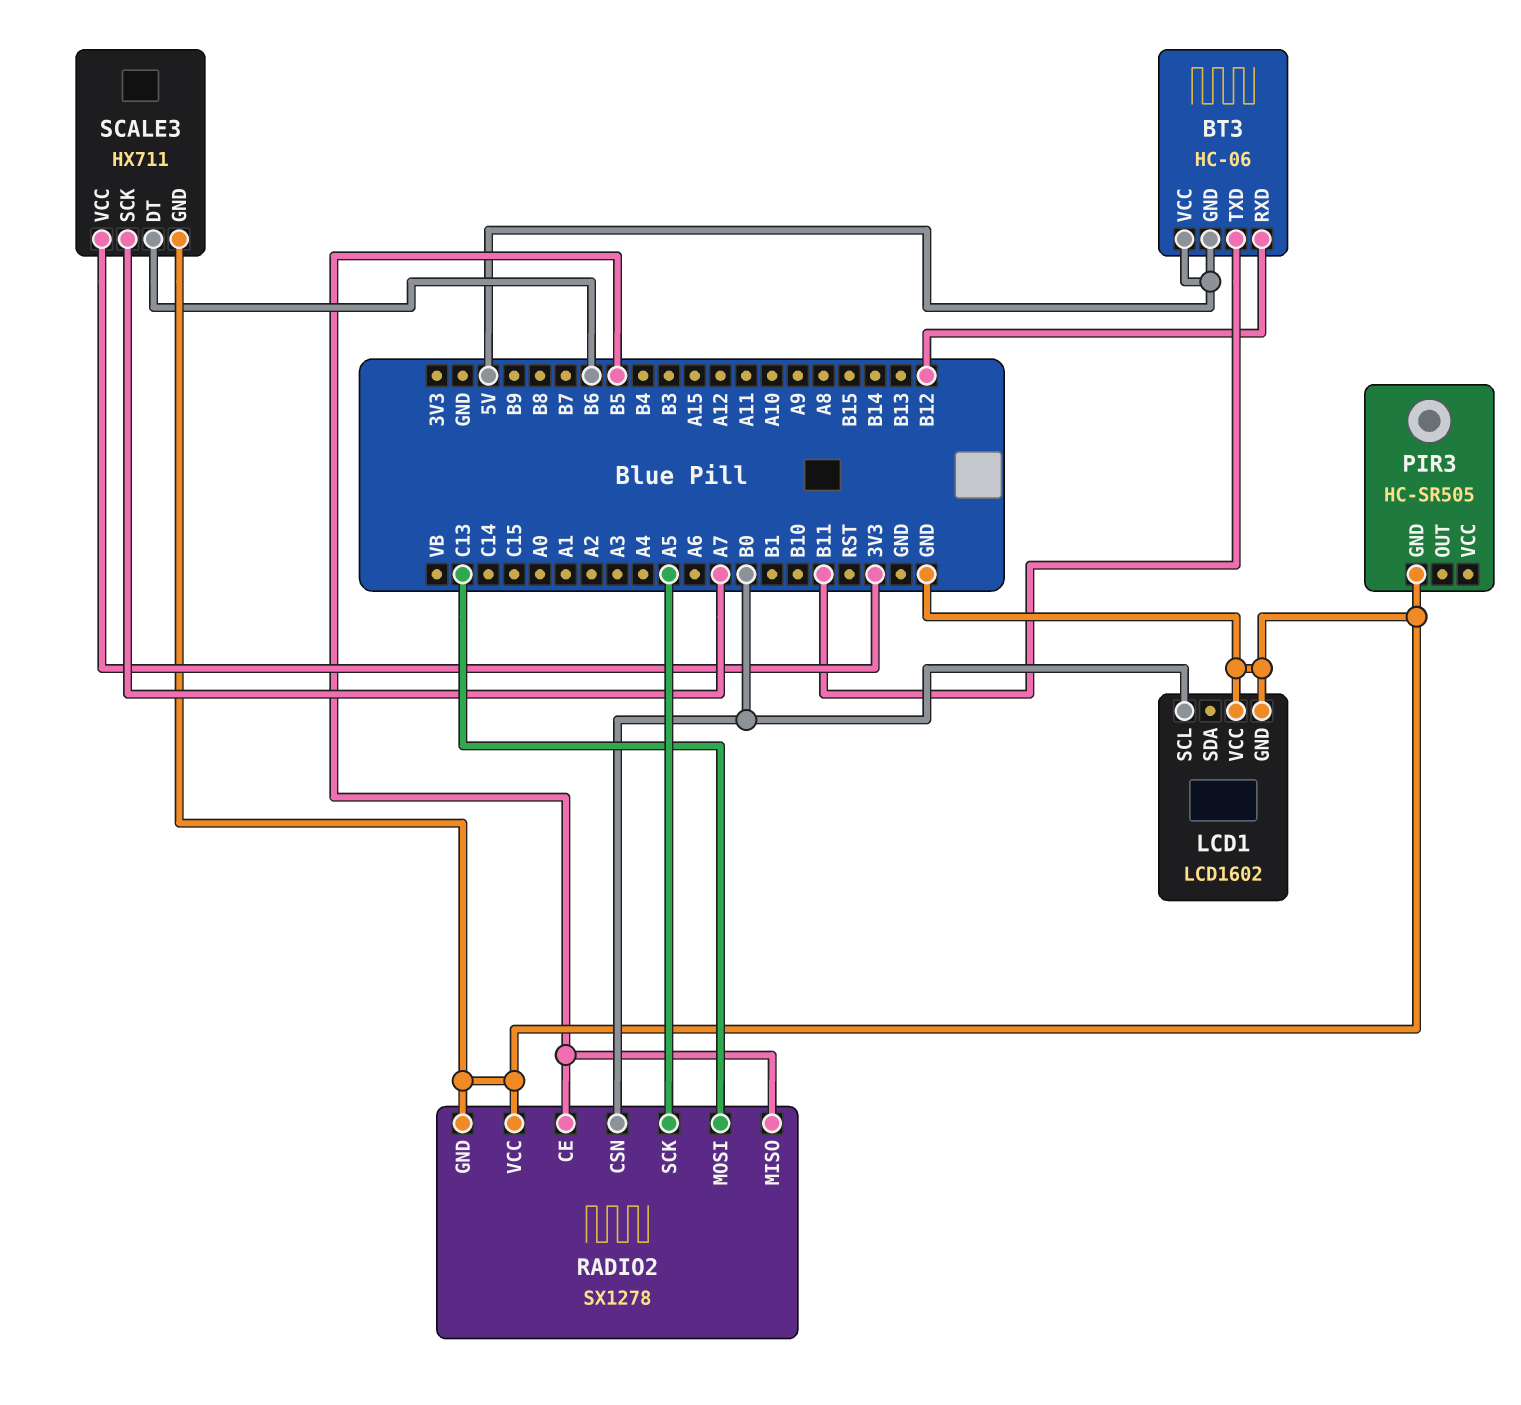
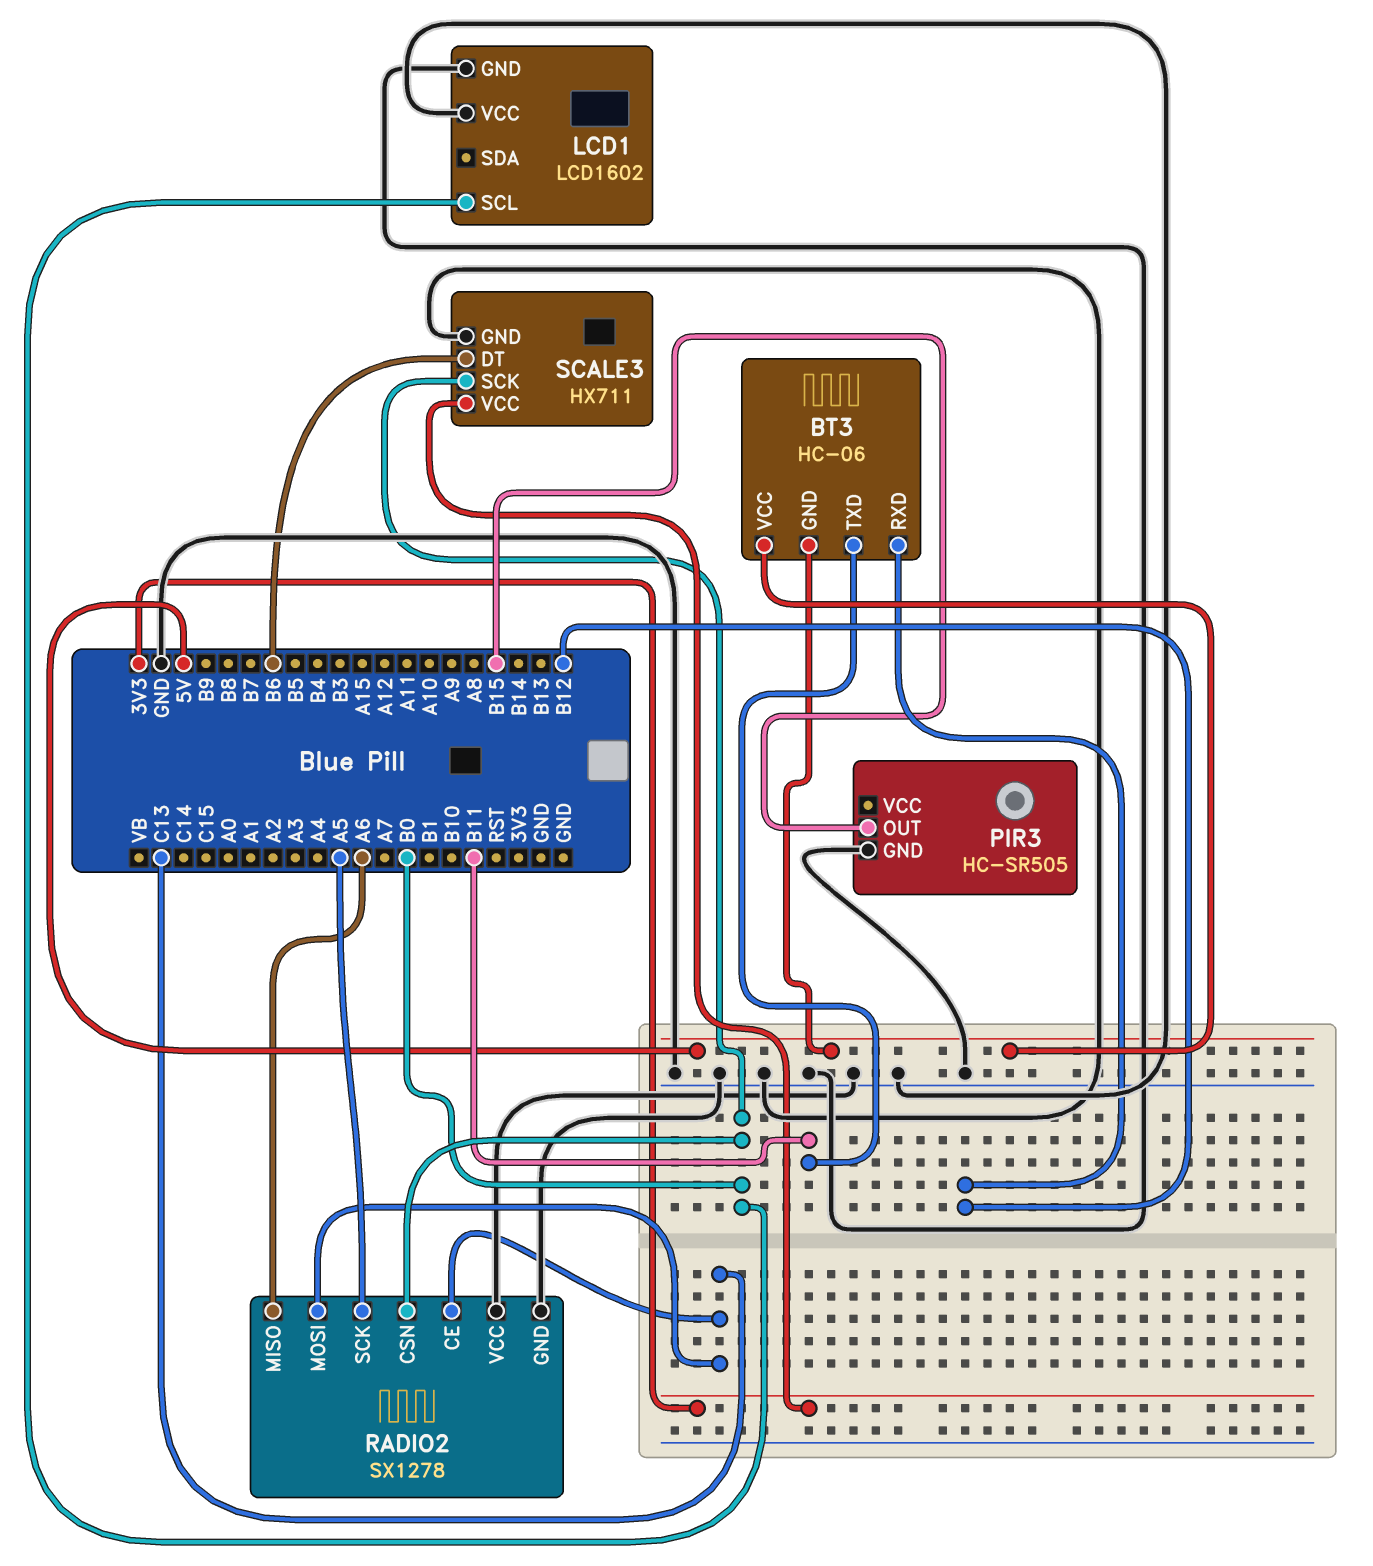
PIR3 pin OUT: none -> B15
RADIO2 pin CE: B5 -> C13
RADIO2 pin MISO: B5 -> A6
SCALE3 pin SCK: A7 -> B0

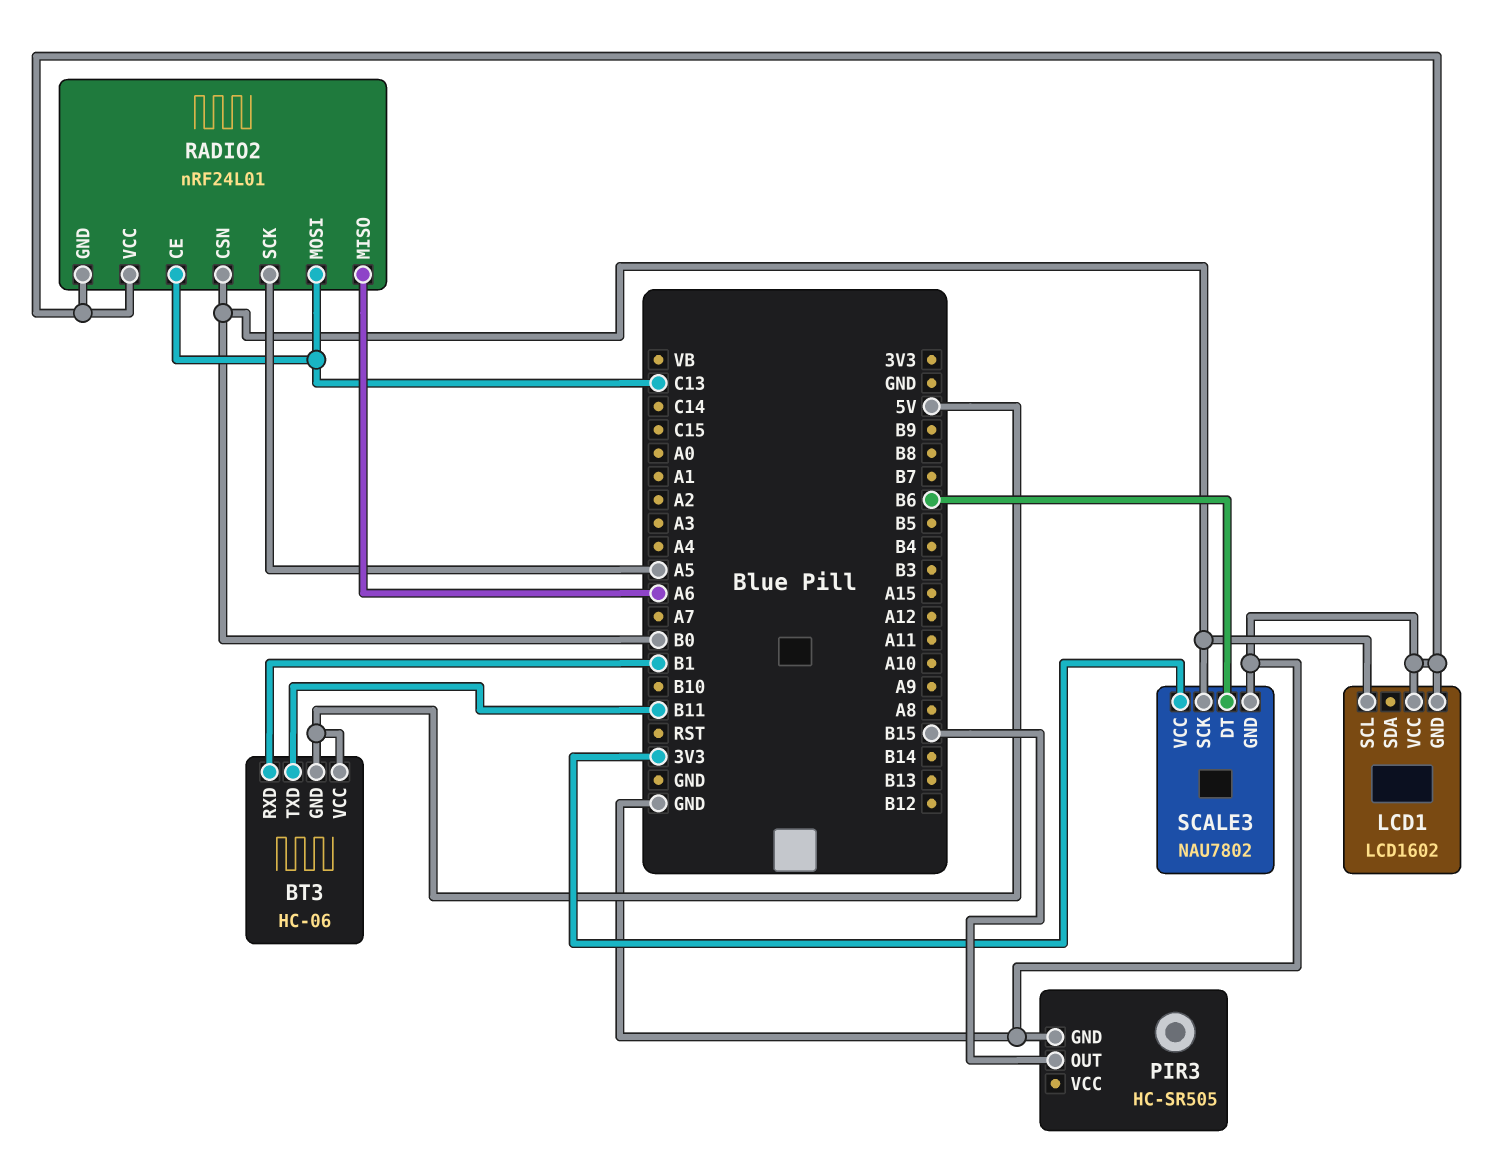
BT3 pin RXD: B12 -> B1
RADIO2: SX1278 -> nRF24L01
SCALE3: HX711 -> NAU7802

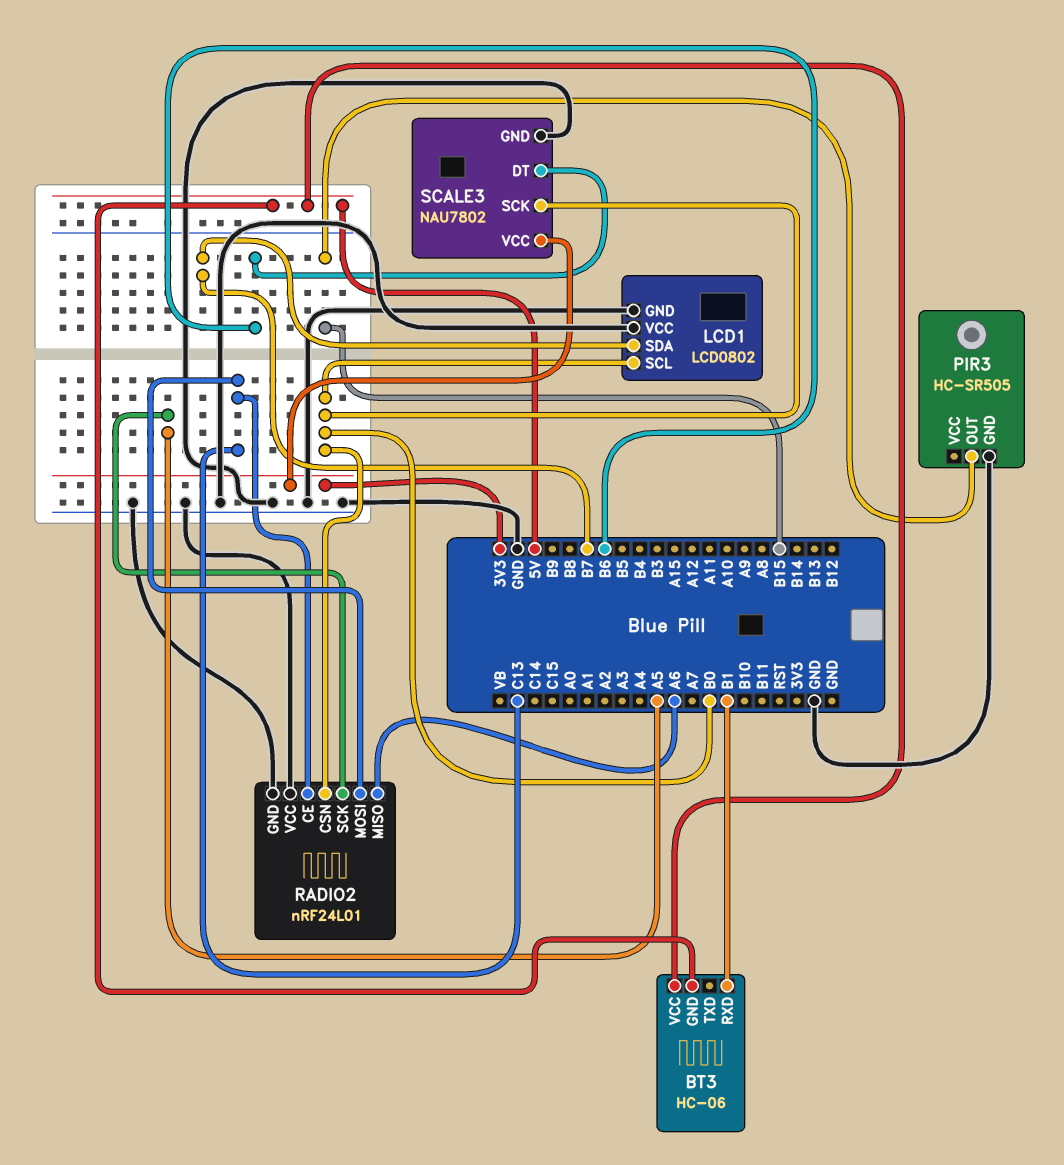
BT3 pin TXD: B11 -> none
LCD1: LCD1602 -> LCD0802
LCD1 pin SDA: none -> B7

